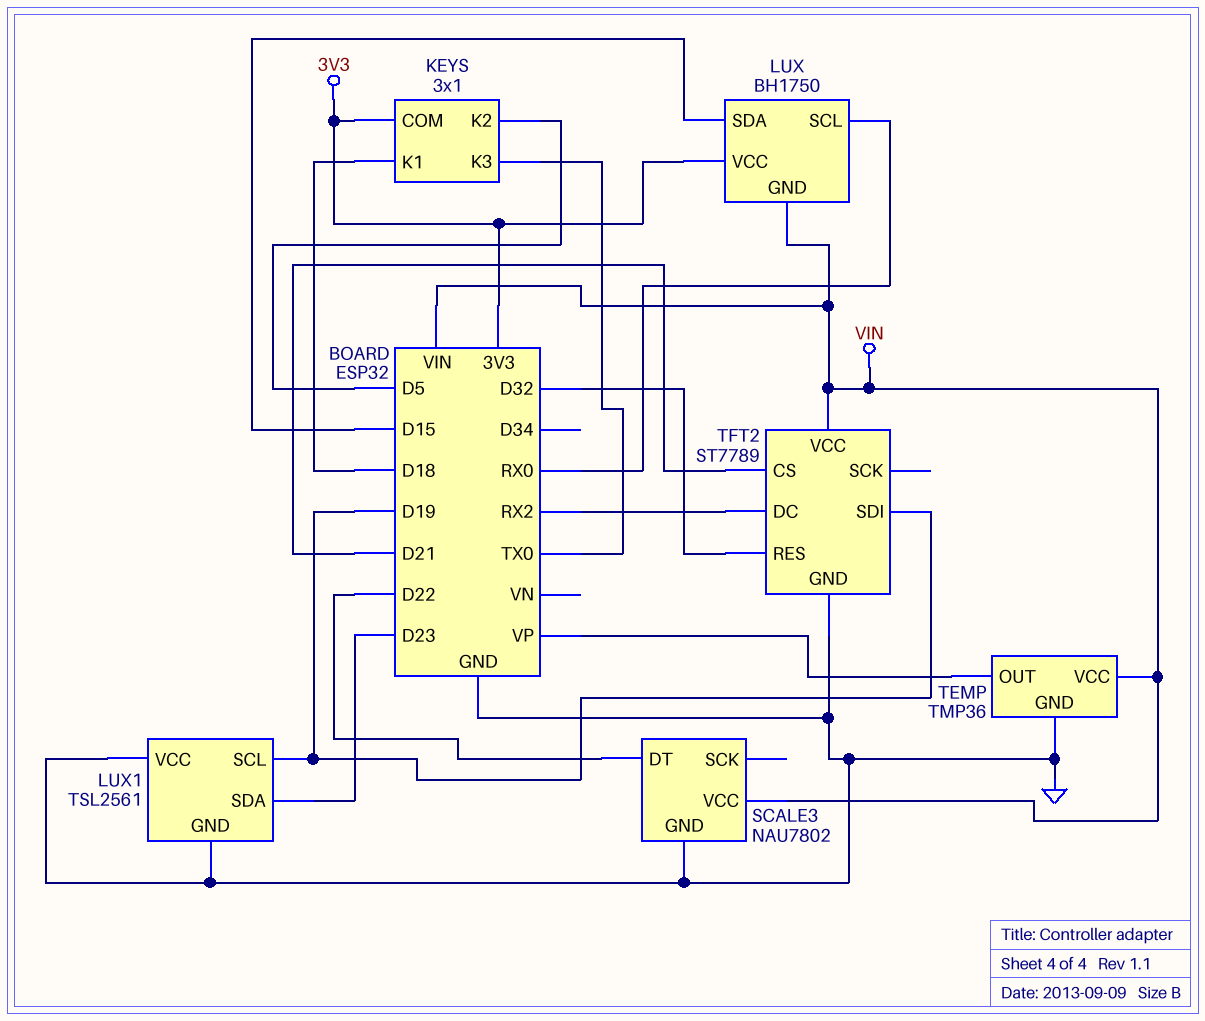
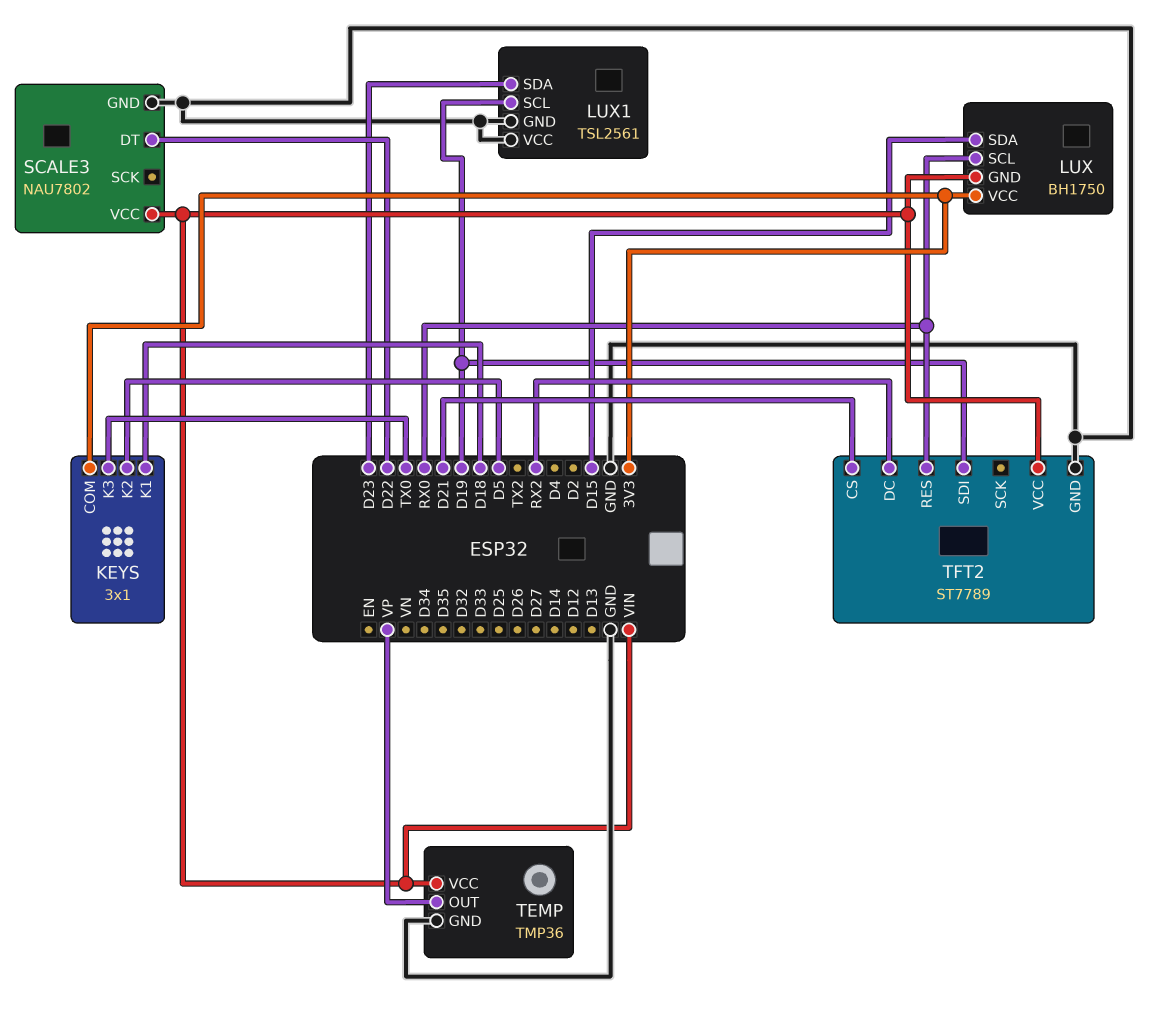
TFT2 pin RES: D32 -> RX0

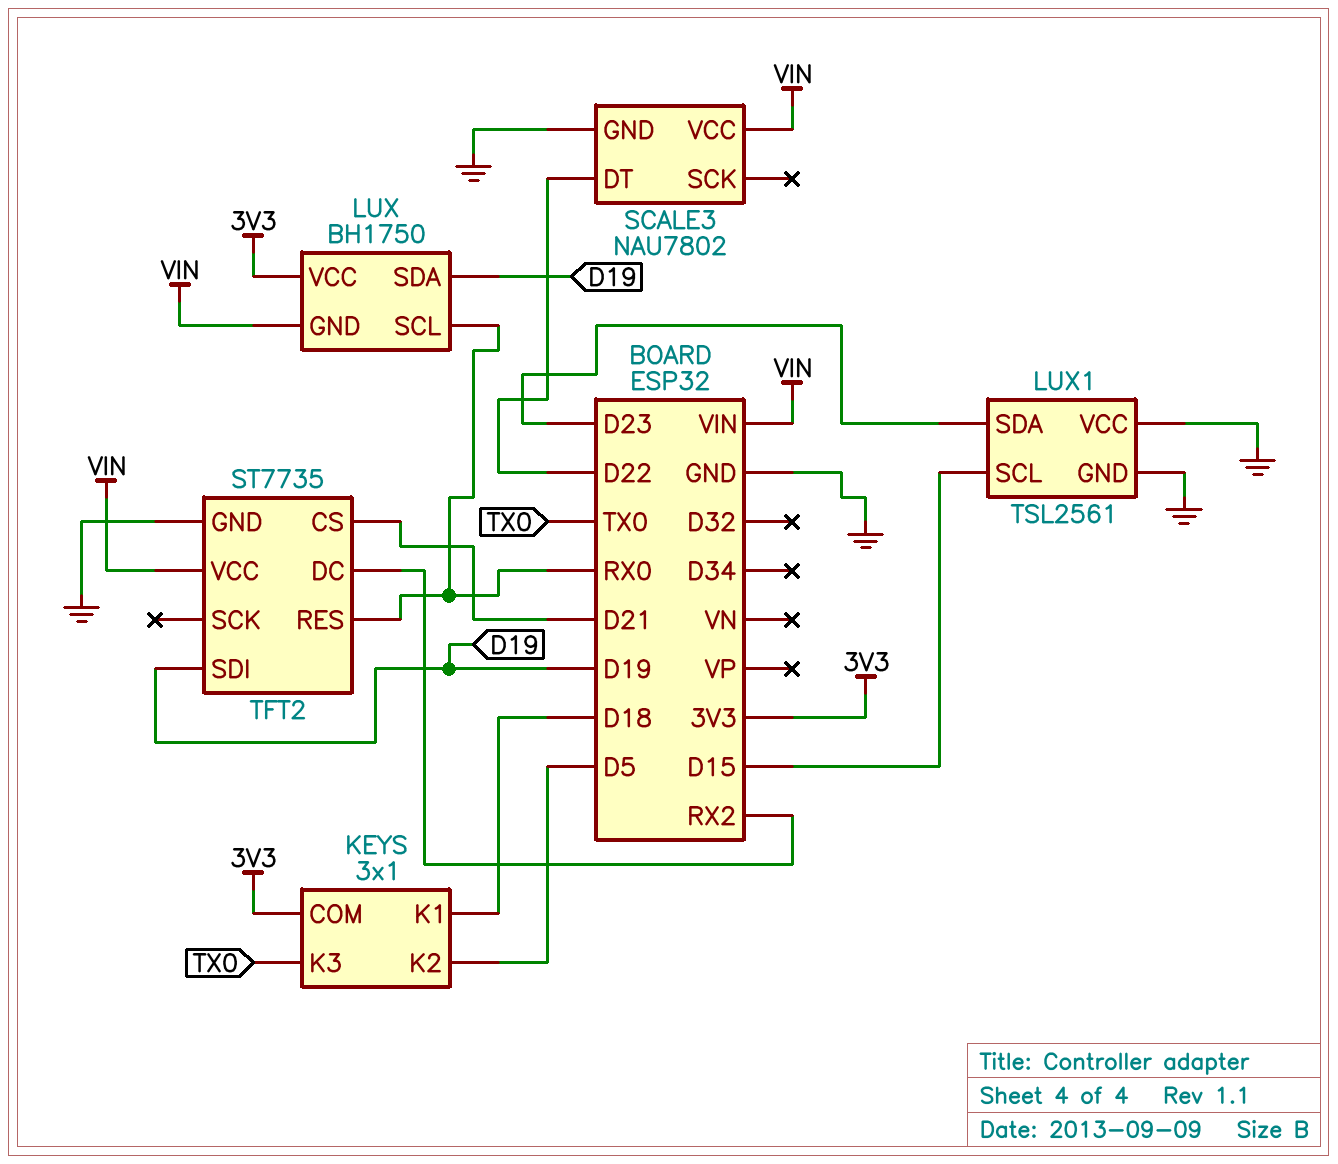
LUX pin SDA: D15 -> D19
LUX1 pin SCL: D19 -> D15
TEMP: TMP36 -> none
TEMP pin GND: GND -> none
TEMP pin OUT: VP -> none
TEMP pin VCC: VIN -> none
TFT2: ST7789 -> ST7735

